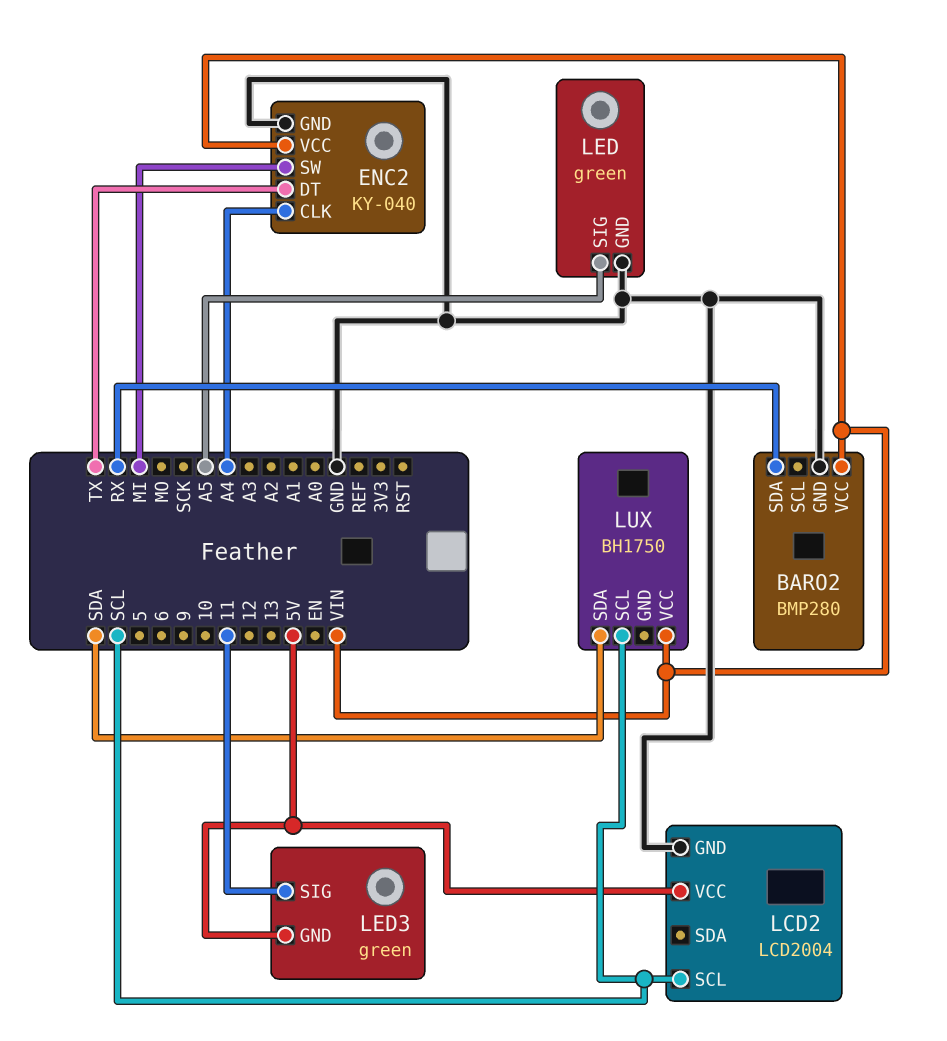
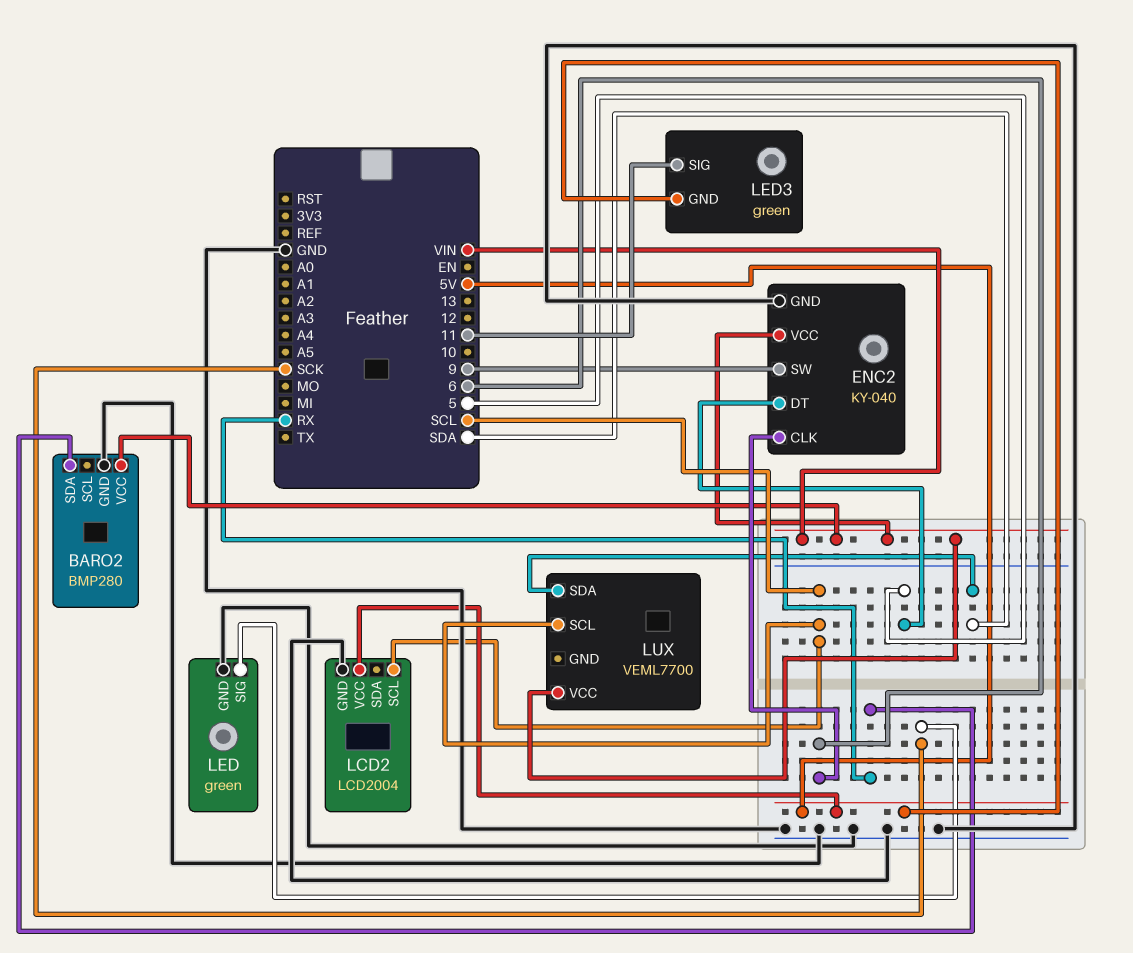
ENC2 pin CLK: A4 -> 6
ENC2 pin DT: TX -> 5
ENC2 pin SW: MI -> 9
LED pin SIG: A5 -> SCK
LUX: BH1750 -> VEML7700

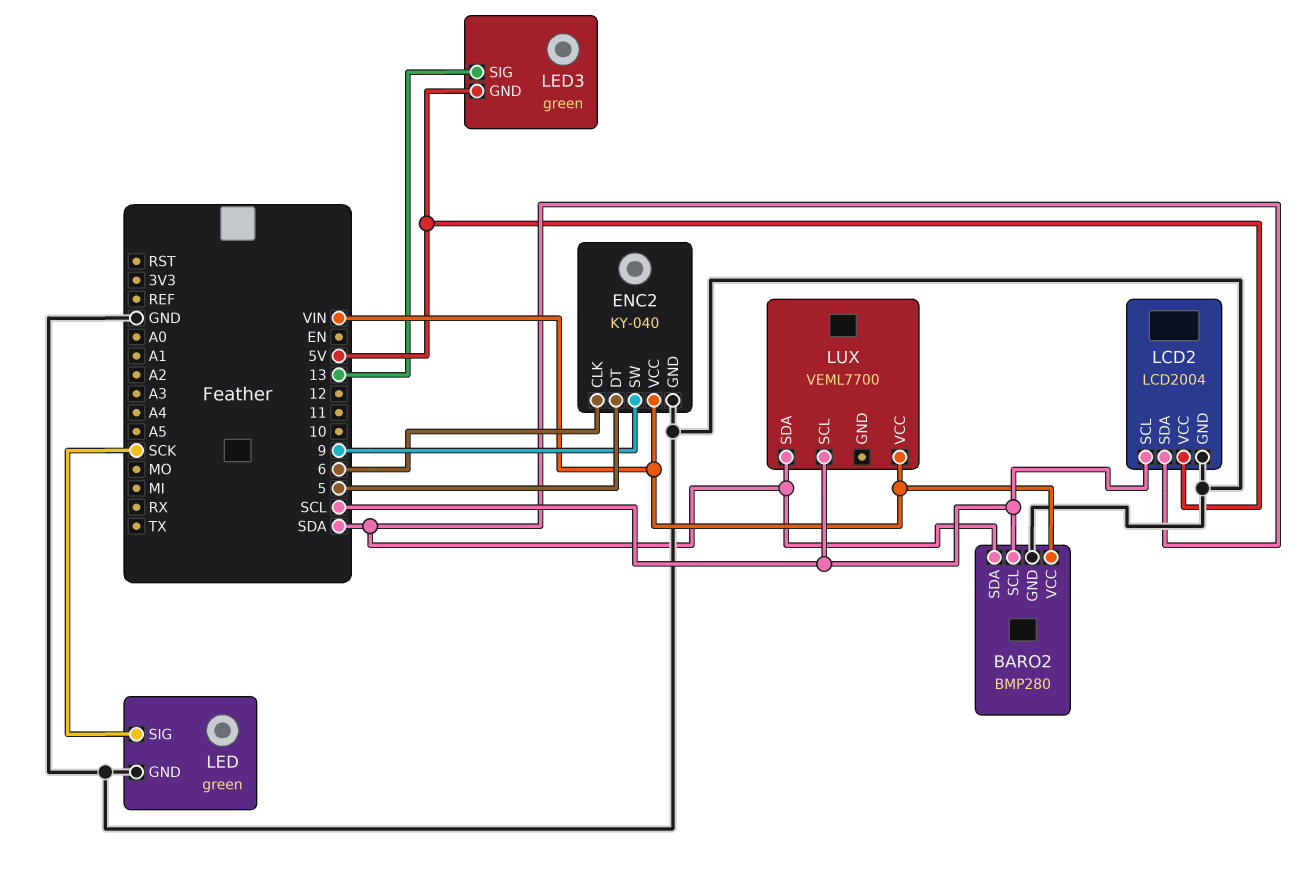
BARO2 pin SCL: none -> SCL
BARO2 pin SDA: RX -> SDA
LCD2 pin SDA: none -> SDA
LED3 pin SIG: 11 -> 13

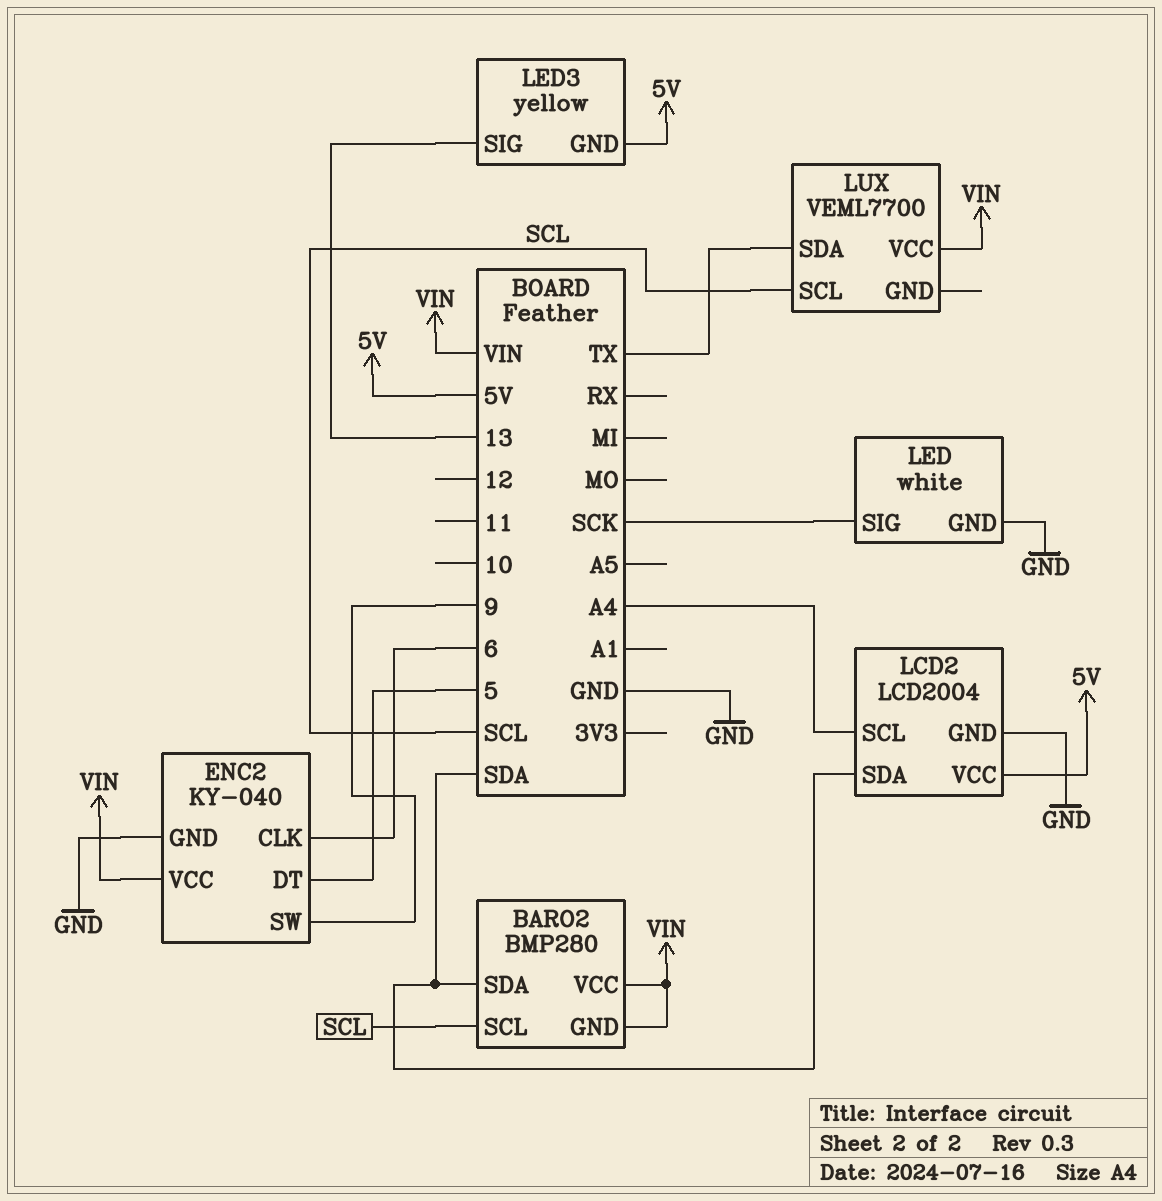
BARO2 pin GND: GND -> VIN
LCD2 pin SCL: SCL -> A4
LED: green -> white
LED3: green -> yellow
LUX pin SDA: SDA -> TX

